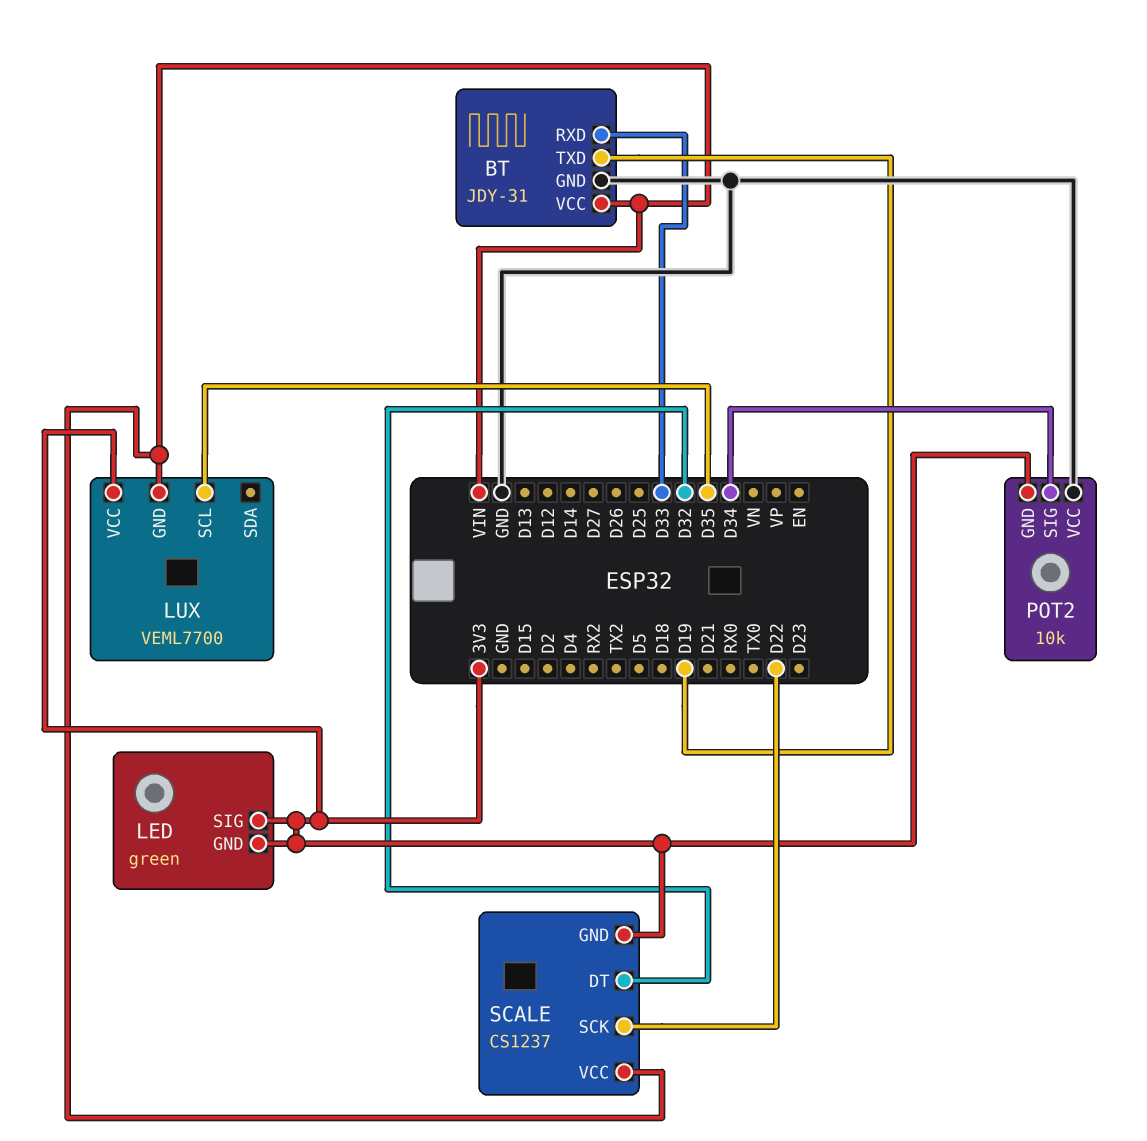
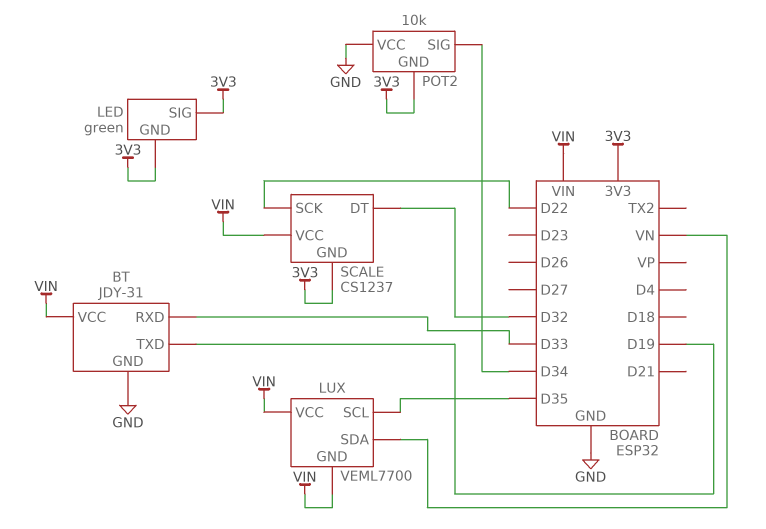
LUX pin SDA: none -> VN
LUX pin VCC: 3V3 -> VIN

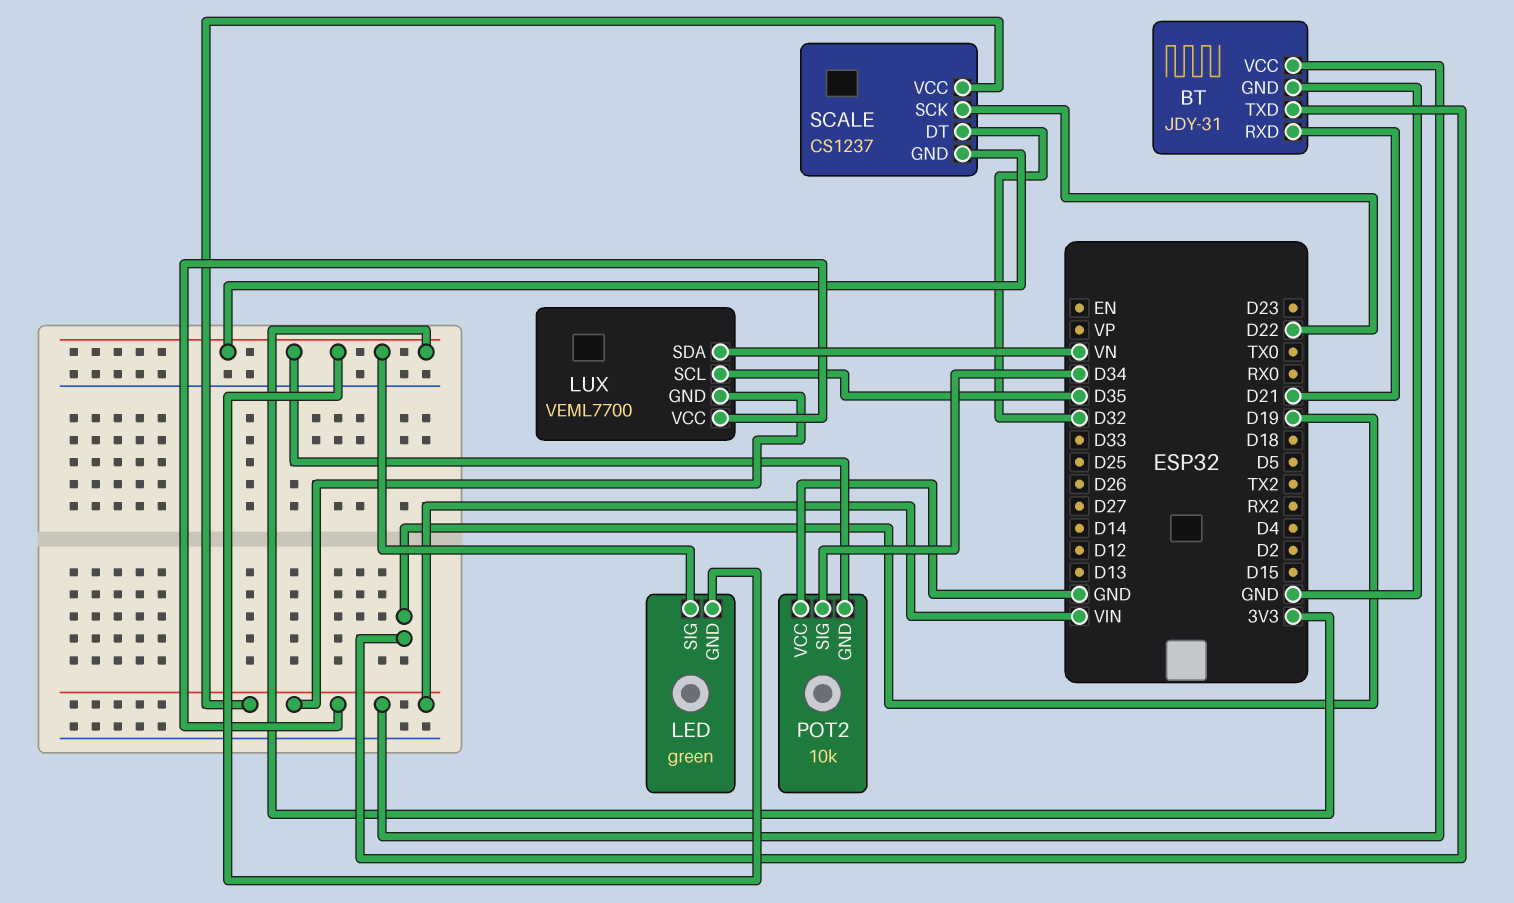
BT pin RXD: D33 -> D21

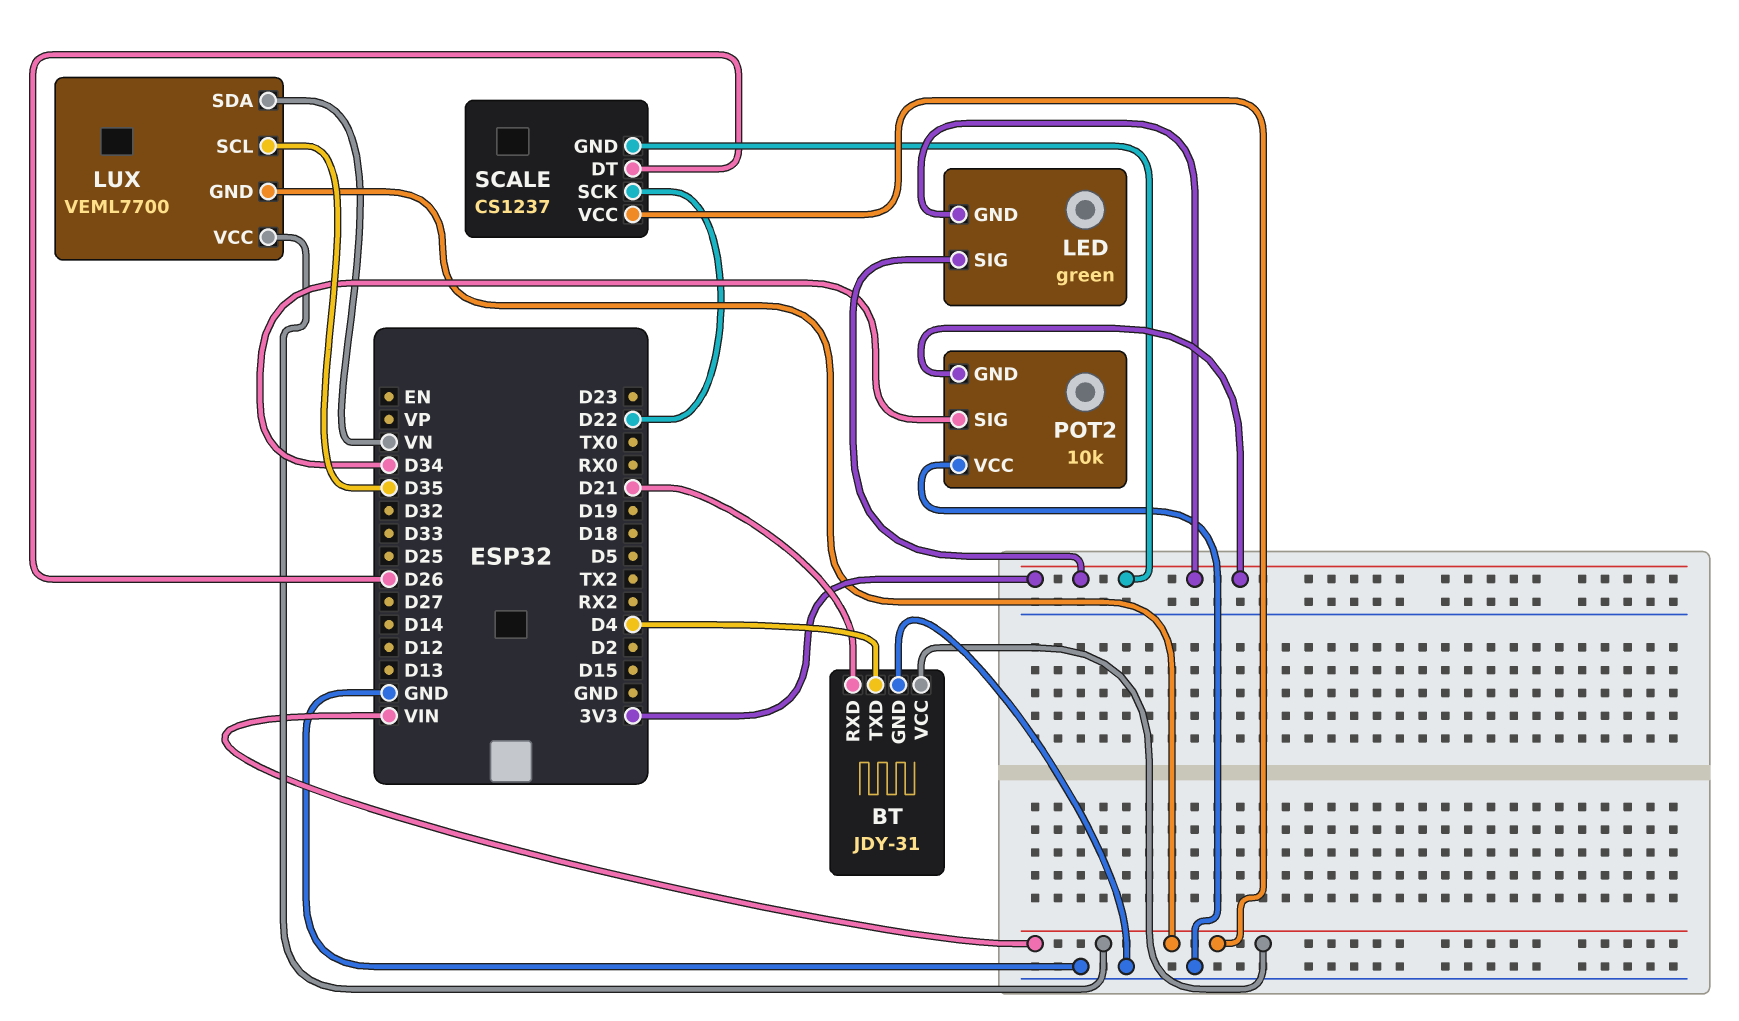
BT pin TXD: D19 -> D4
SCALE pin DT: D32 -> D26

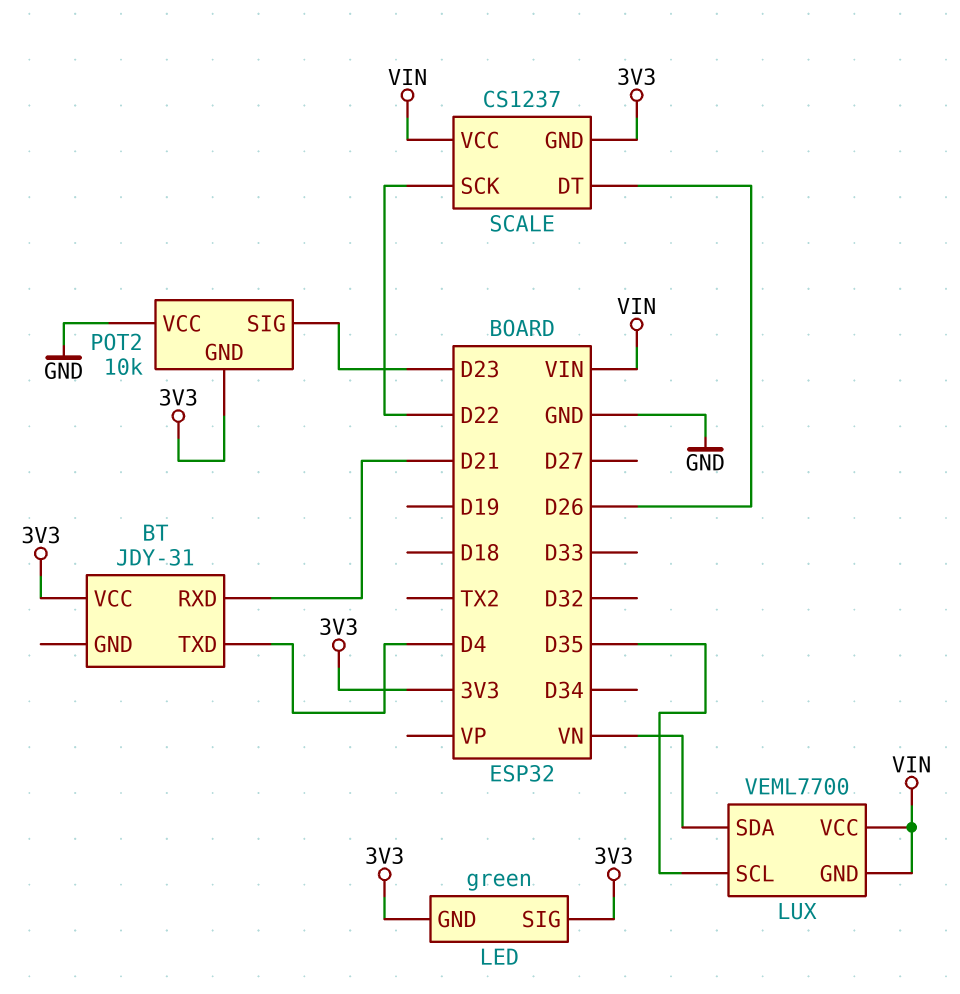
BT pin GND: GND -> none
BT pin VCC: VIN -> 3V3
POT2 pin SIG: D34 -> D23

